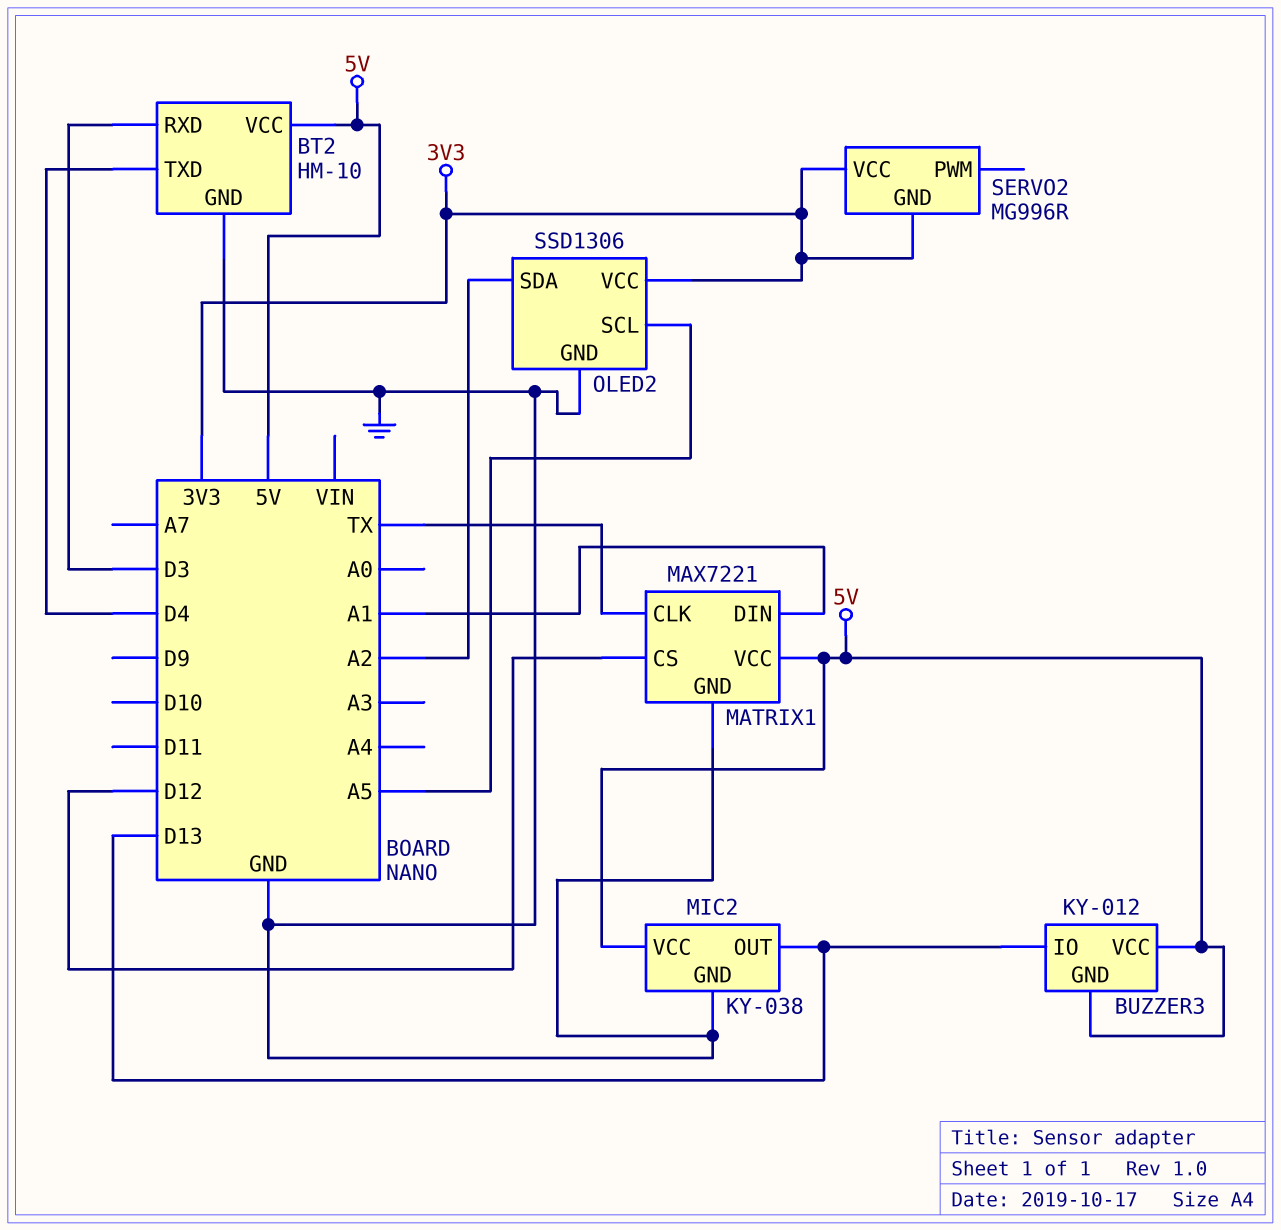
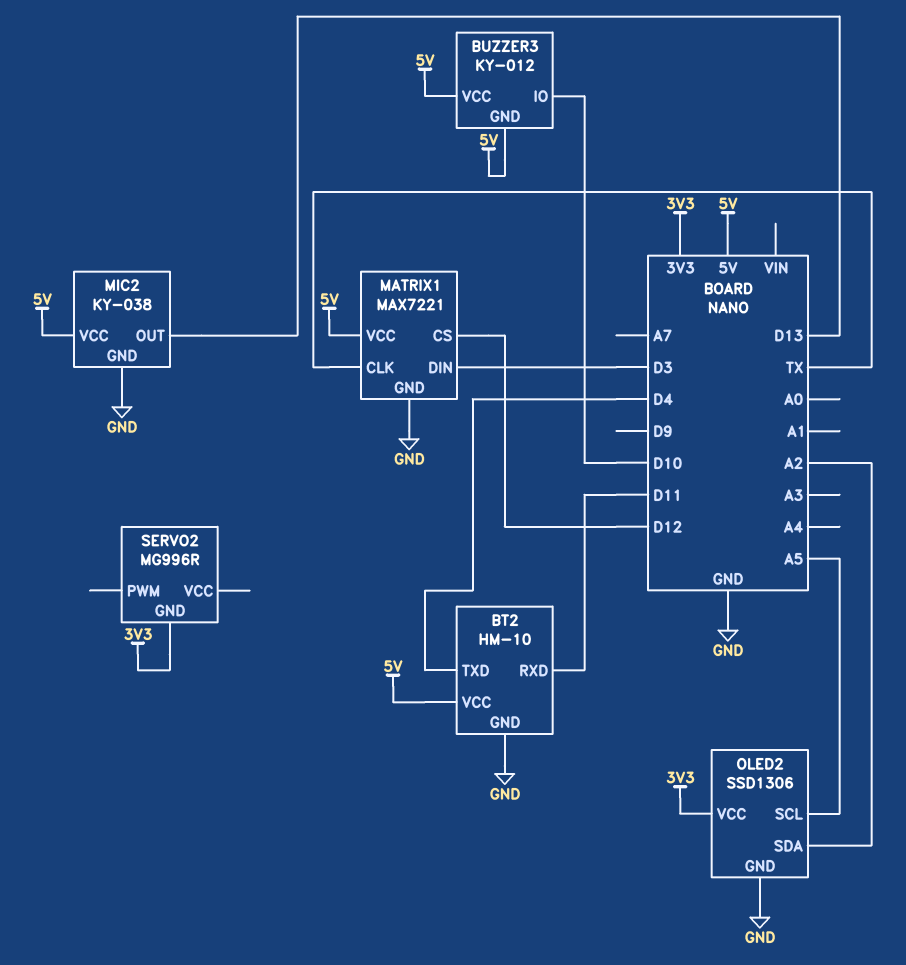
BT2 pin RXD: D3 -> D11
BUZZER3 pin IO: D13 -> D10
MATRIX1 pin DIN: A1 -> D3
SERVO2 pin VCC: 3V3 -> none

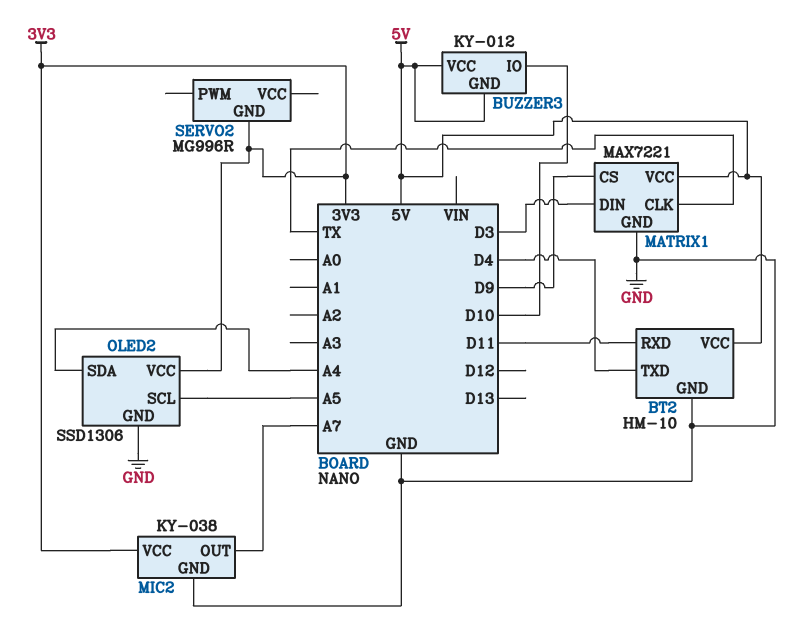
MATRIX1 pin CS: D12 -> D9
MIC2 pin OUT: D13 -> A7
MIC2 pin VCC: 5V -> 3V3
OLED2 pin SDA: A2 -> A4

